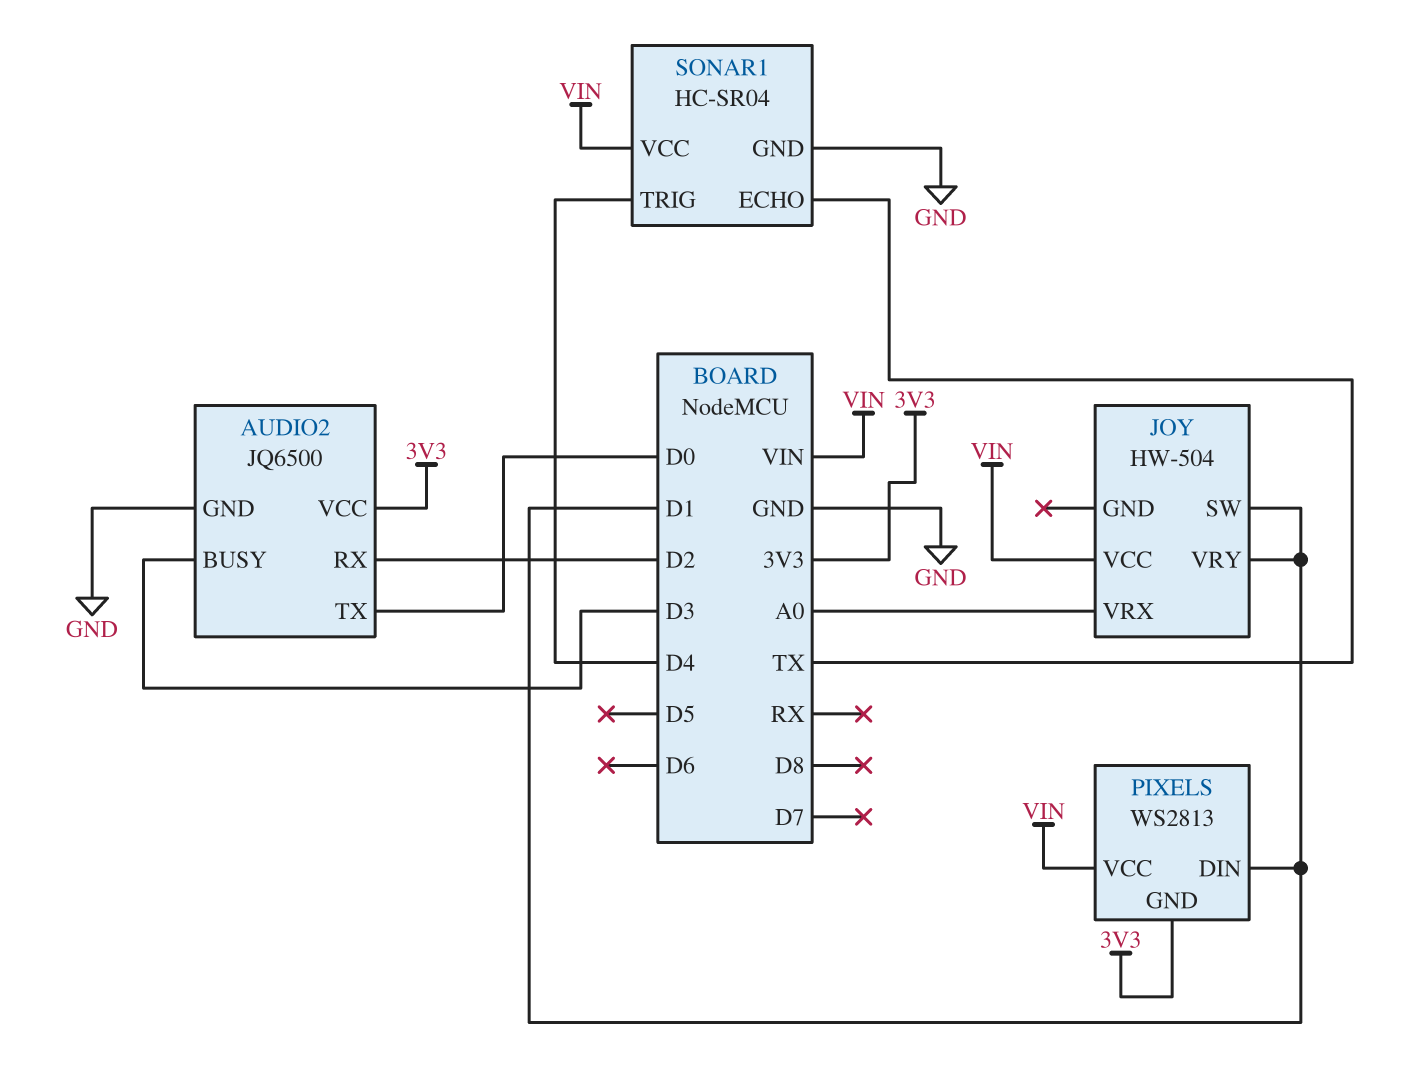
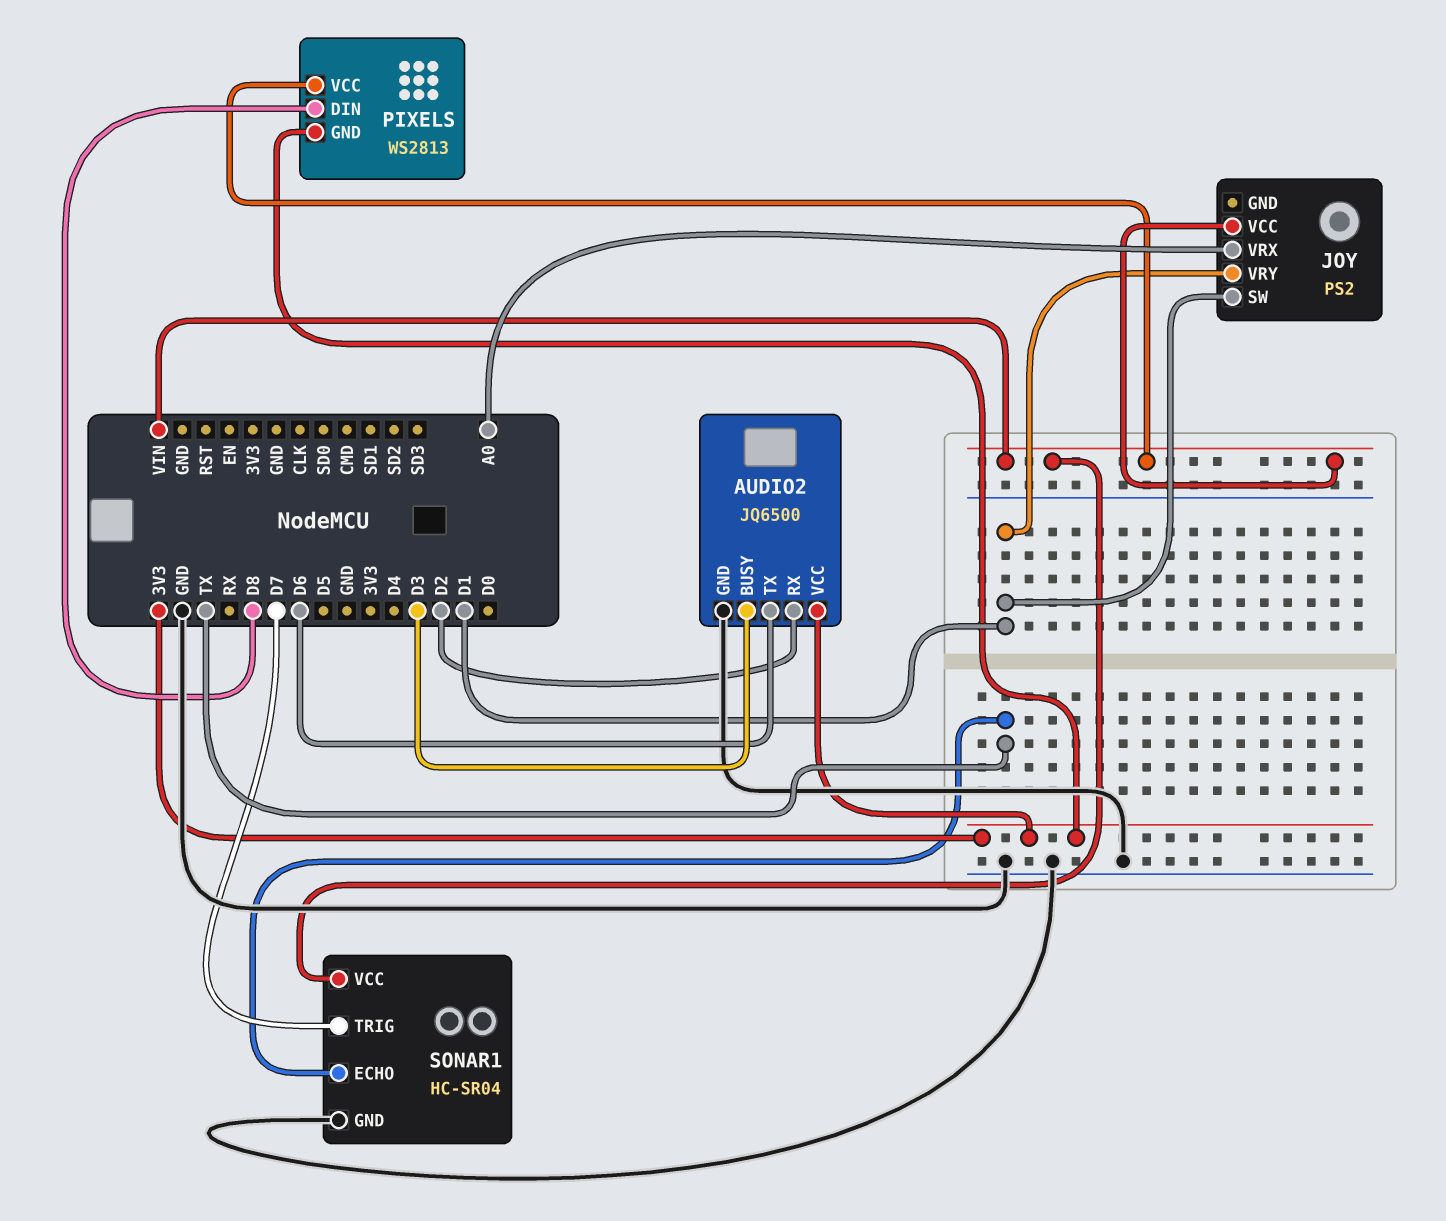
AUDIO2 pin TX: D0 -> D6
JOY: HW-504 -> PS2
PIXELS pin DIN: D1 -> D8
SONAR1 pin TRIG: D4 -> D7

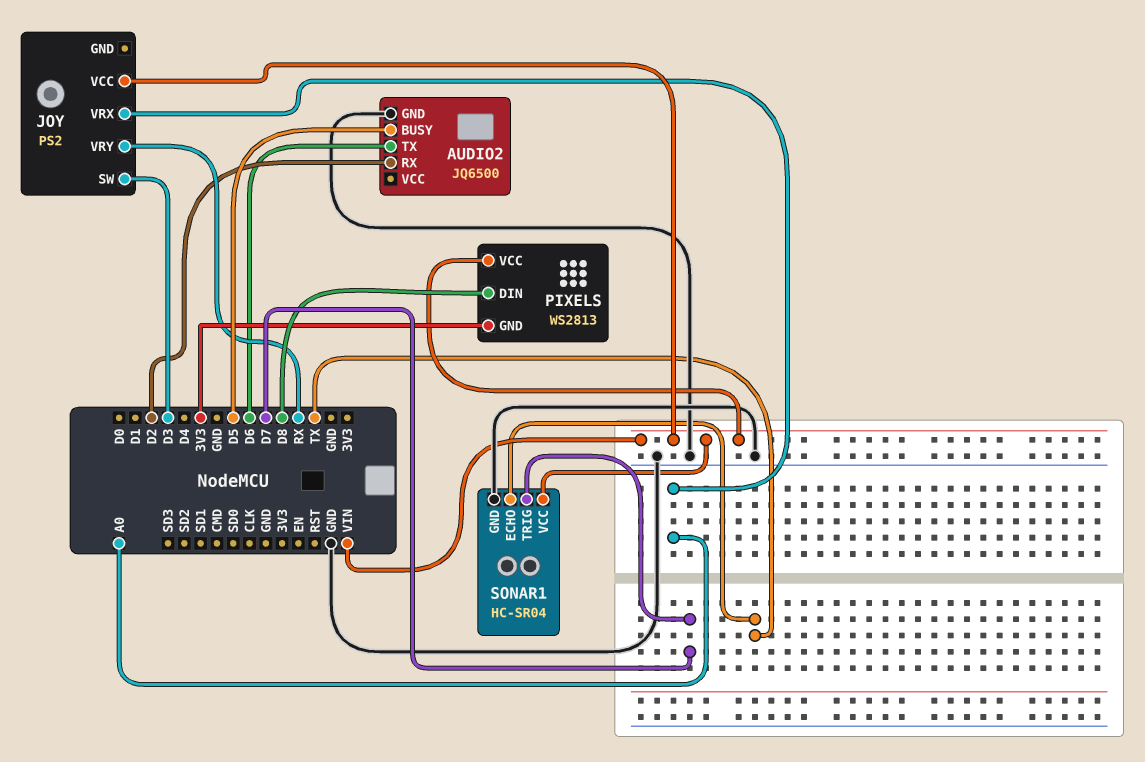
AUDIO2 pin BUSY: D3 -> D5
AUDIO2 pin VCC: 3V3 -> none
JOY pin SW: D1 -> D3
JOY pin VRY: D1 -> RX

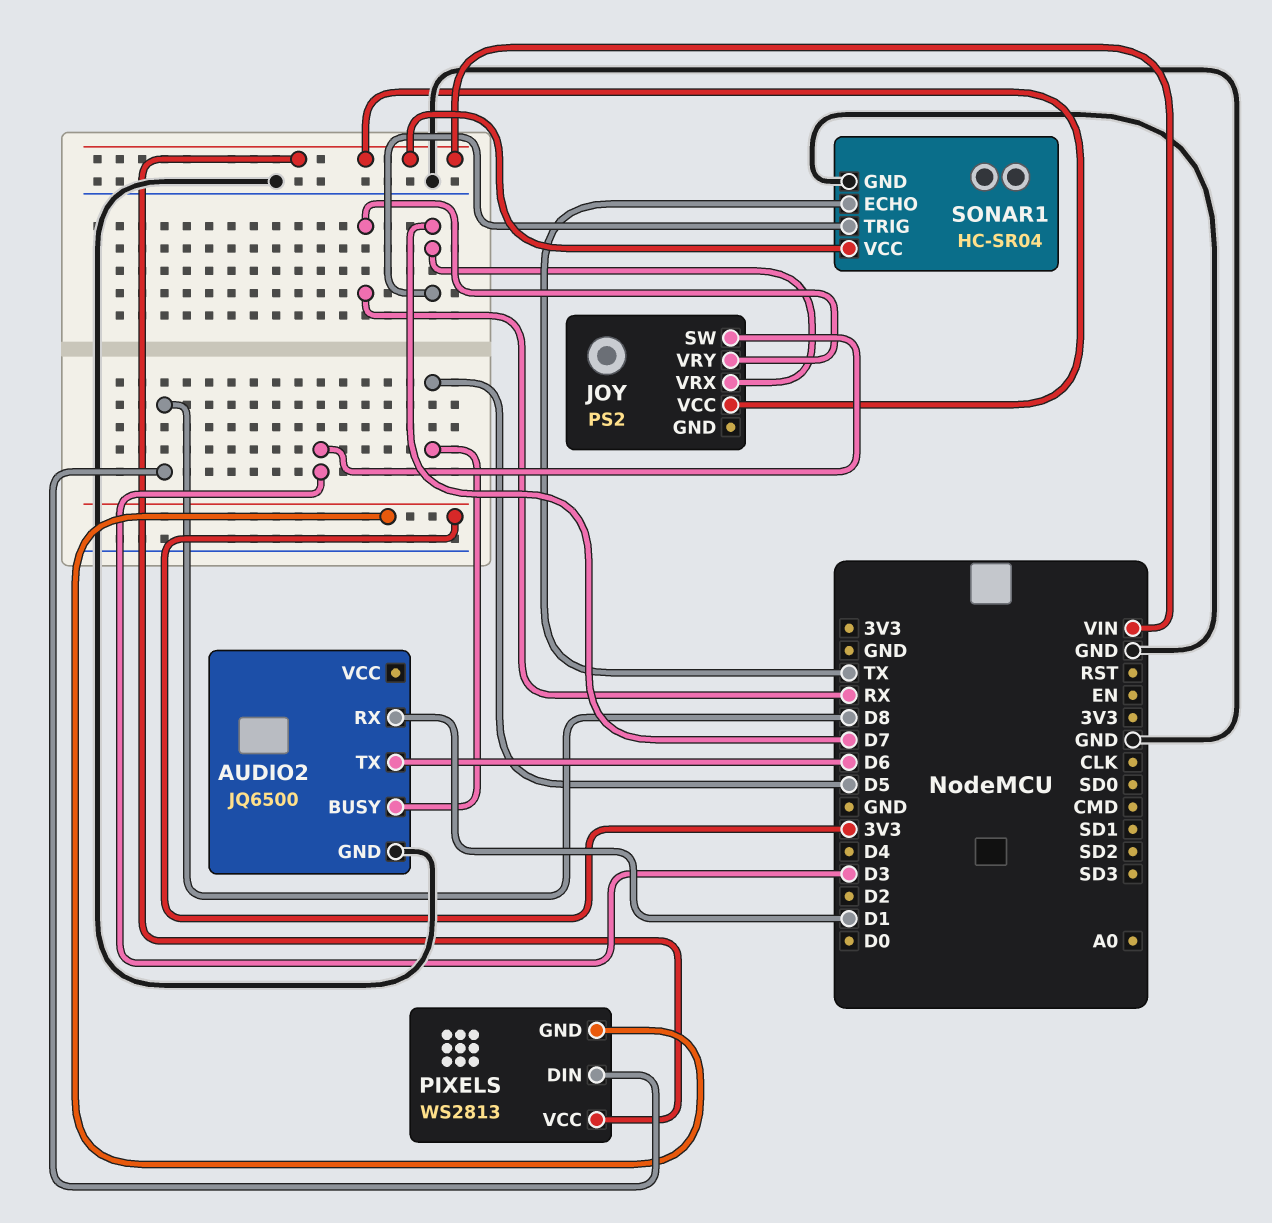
AUDIO2 pin RX: D2 -> D1
JOY pin VRX: A0 -> D7

